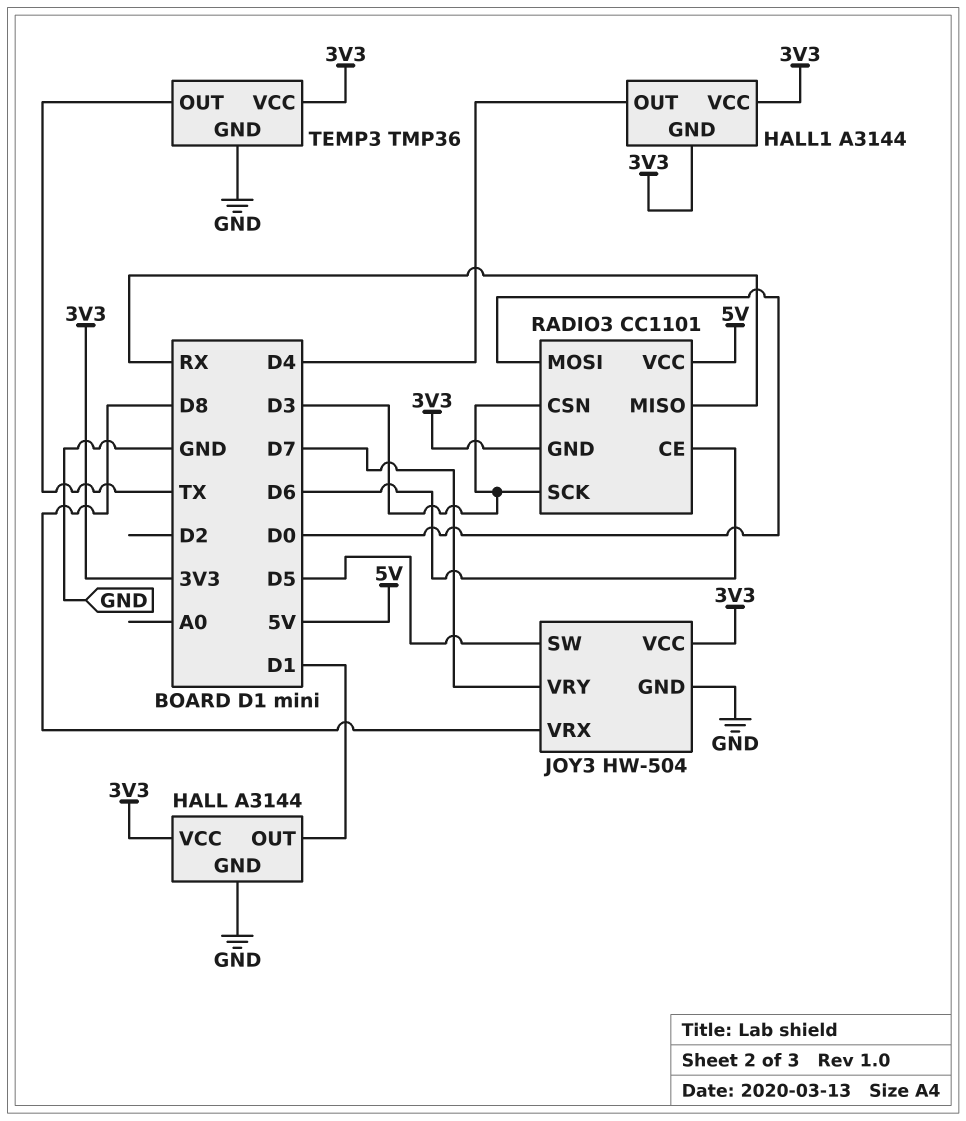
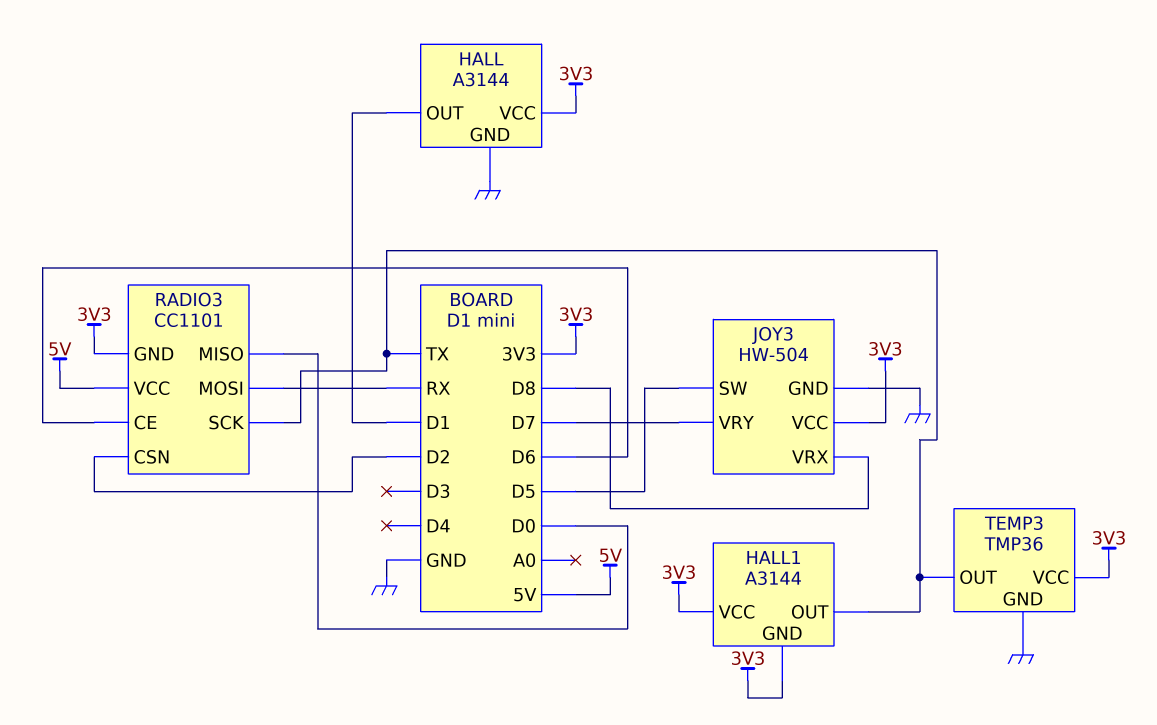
HALL1 pin OUT: D4 -> TX
RADIO3 pin CSN: D3 -> D2
RADIO3 pin MISO: RX -> D0
RADIO3 pin MOSI: D0 -> RX
RADIO3 pin SCK: D3 -> TX

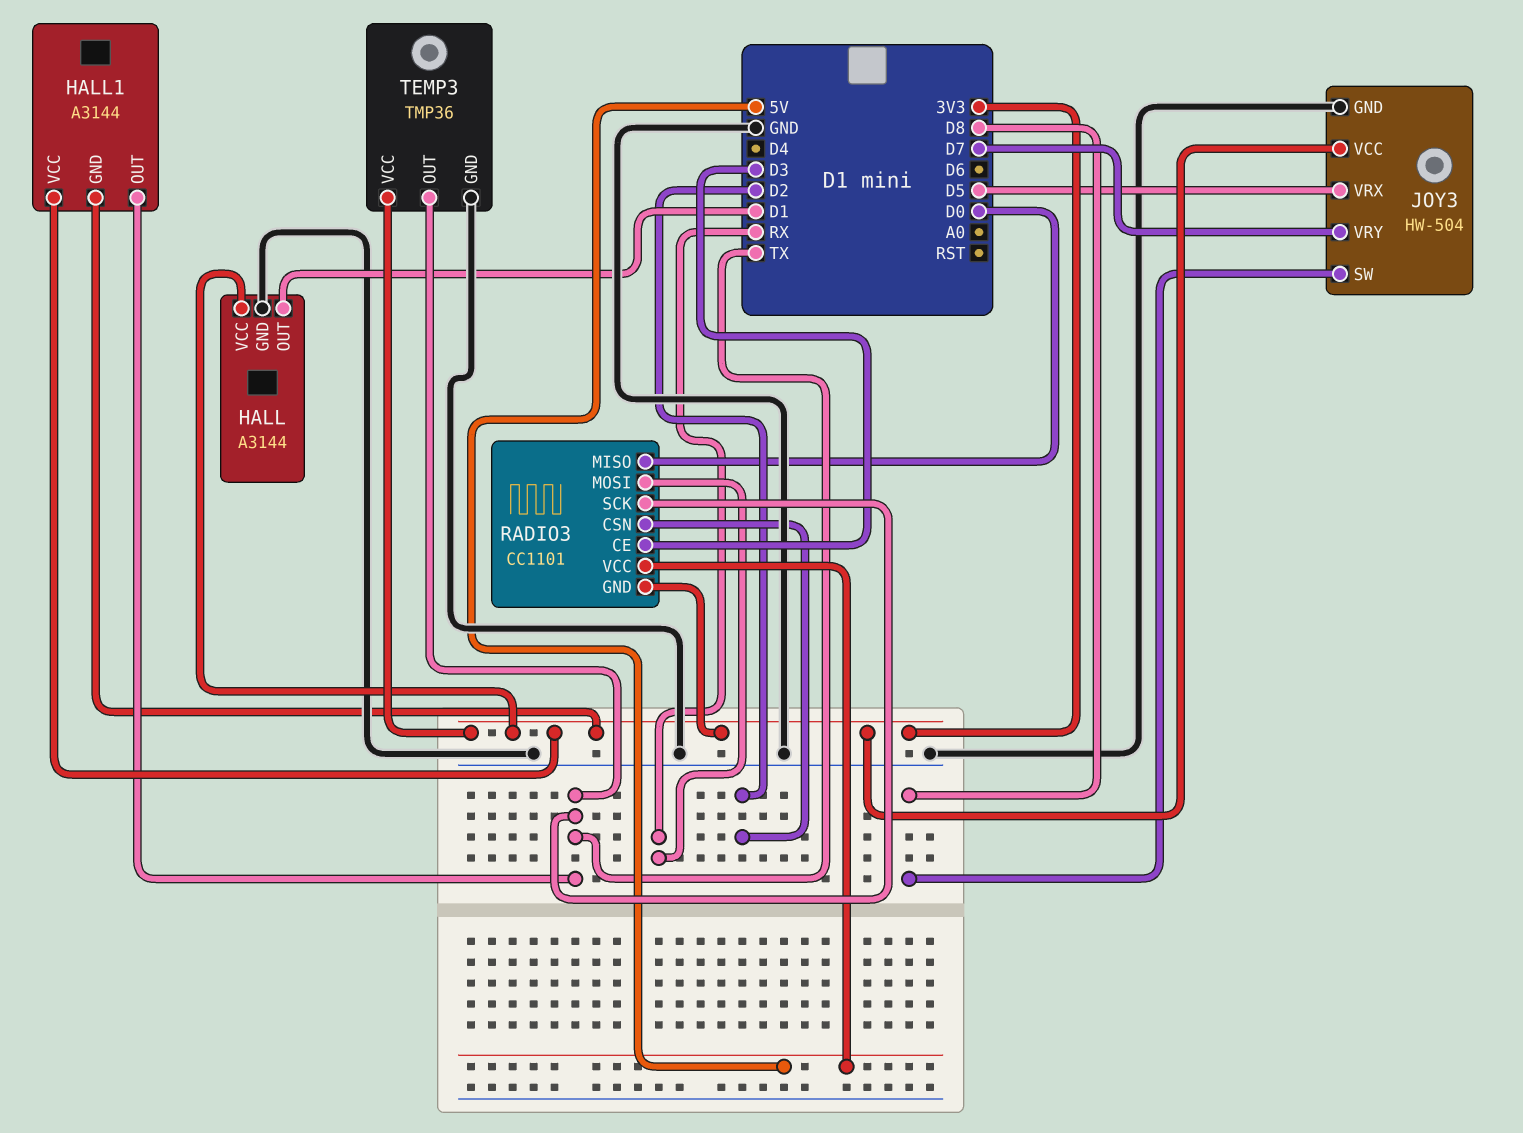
JOY3 pin SW: D5 -> D8
JOY3 pin VRX: D8 -> D5
RADIO3 pin CE: D6 -> D3

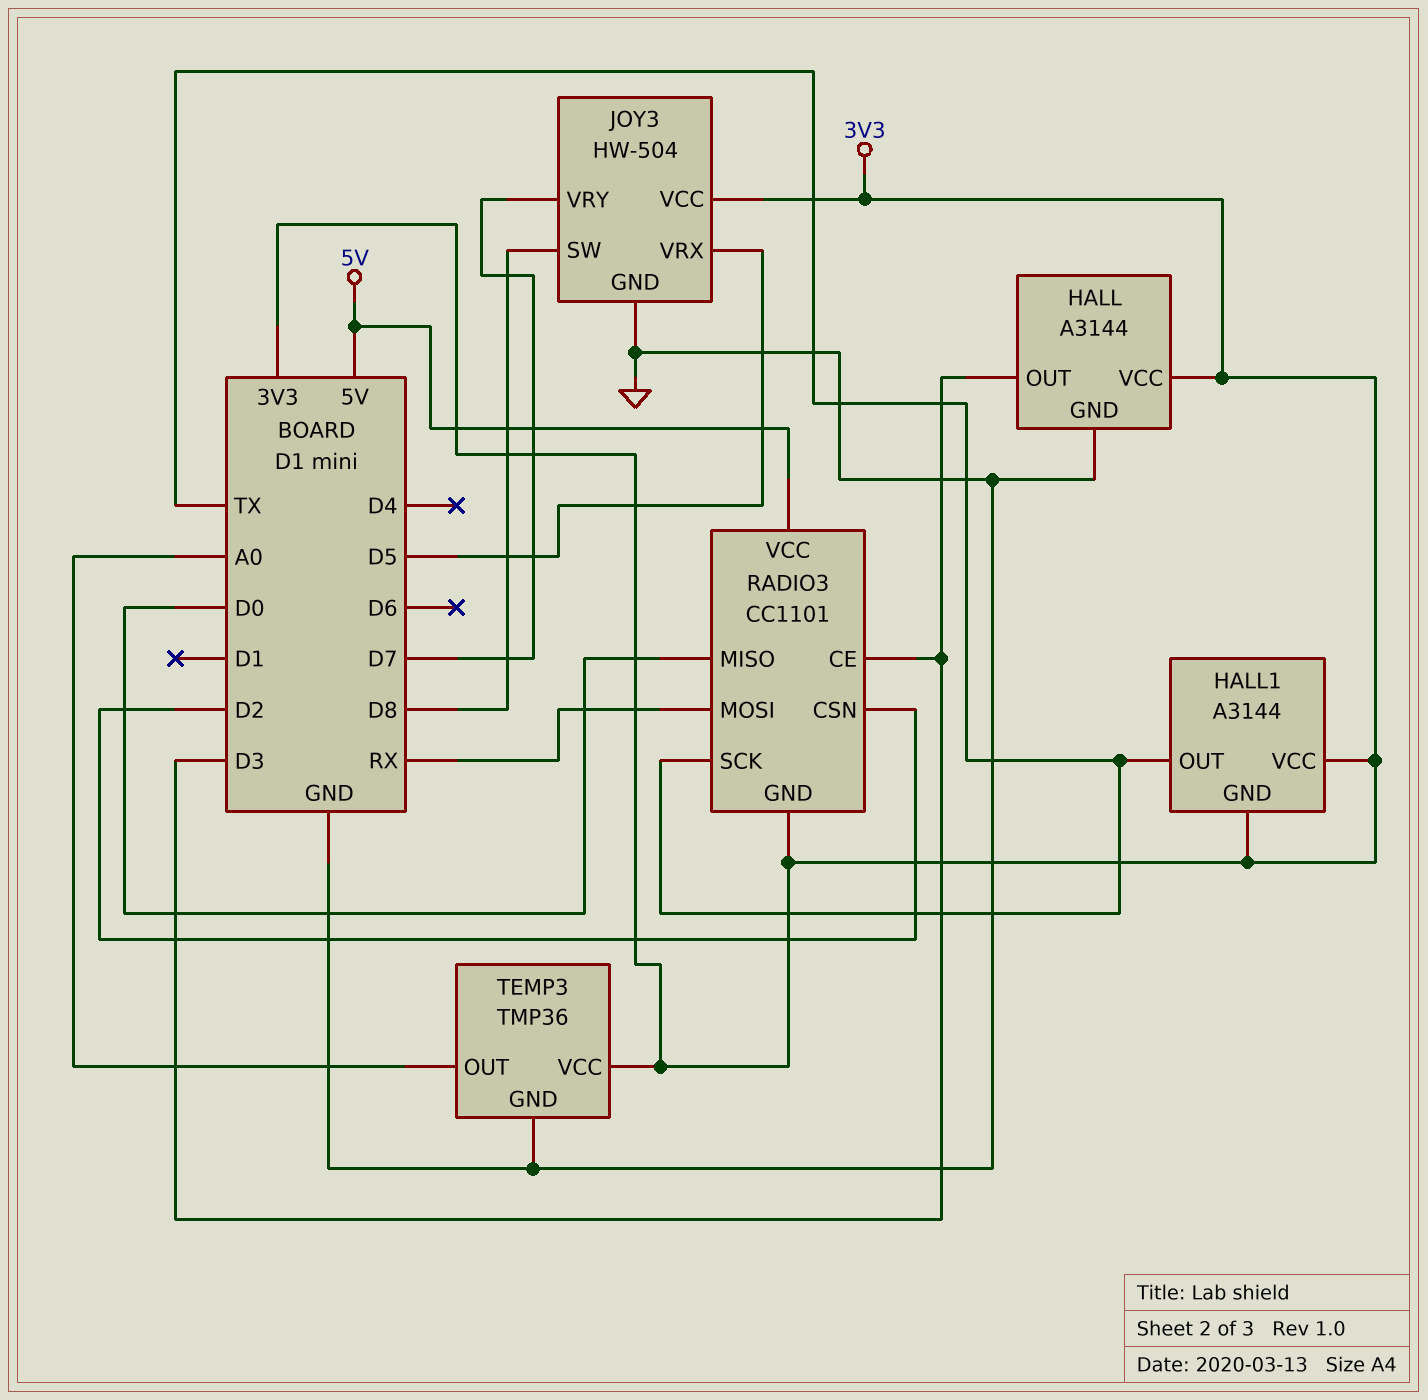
HALL pin OUT: D1 -> D3
TEMP3 pin OUT: TX -> A0

